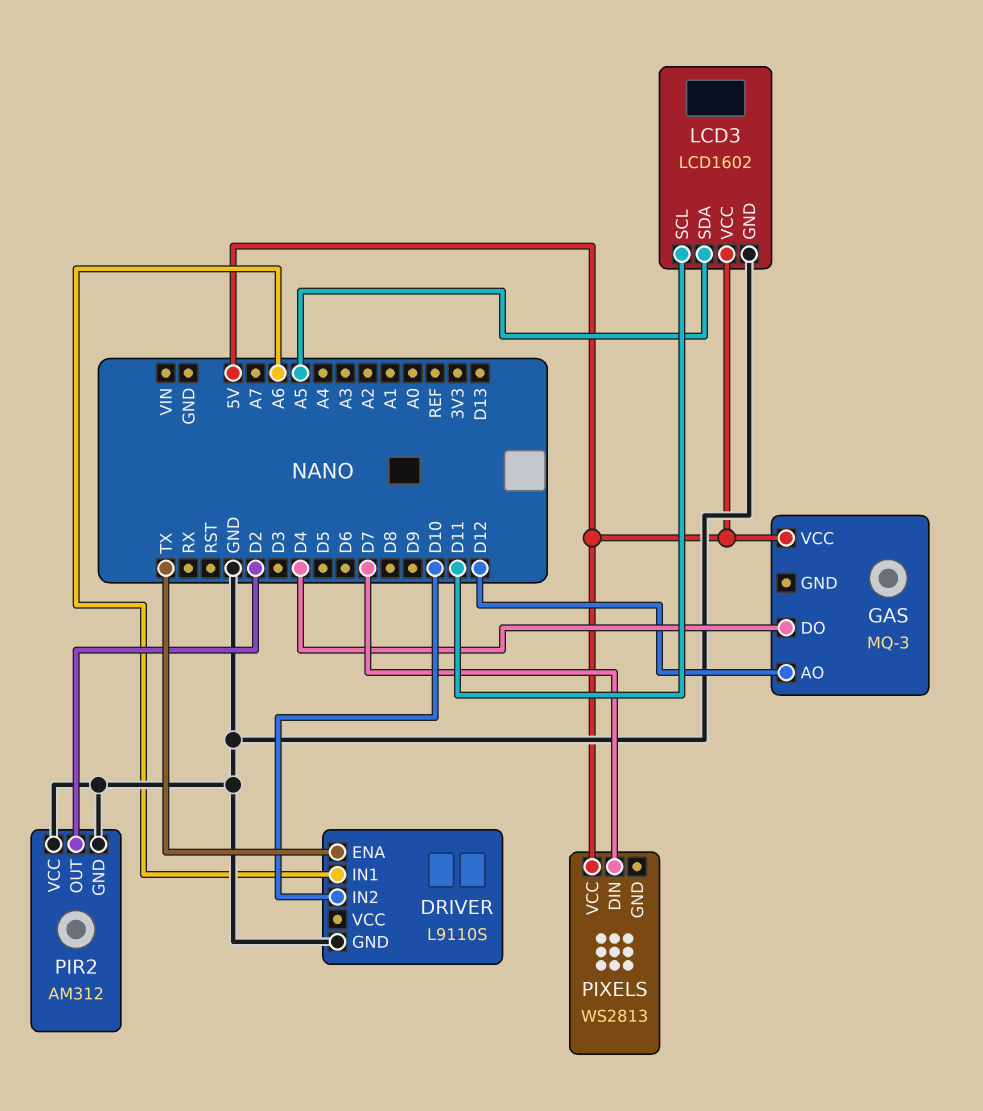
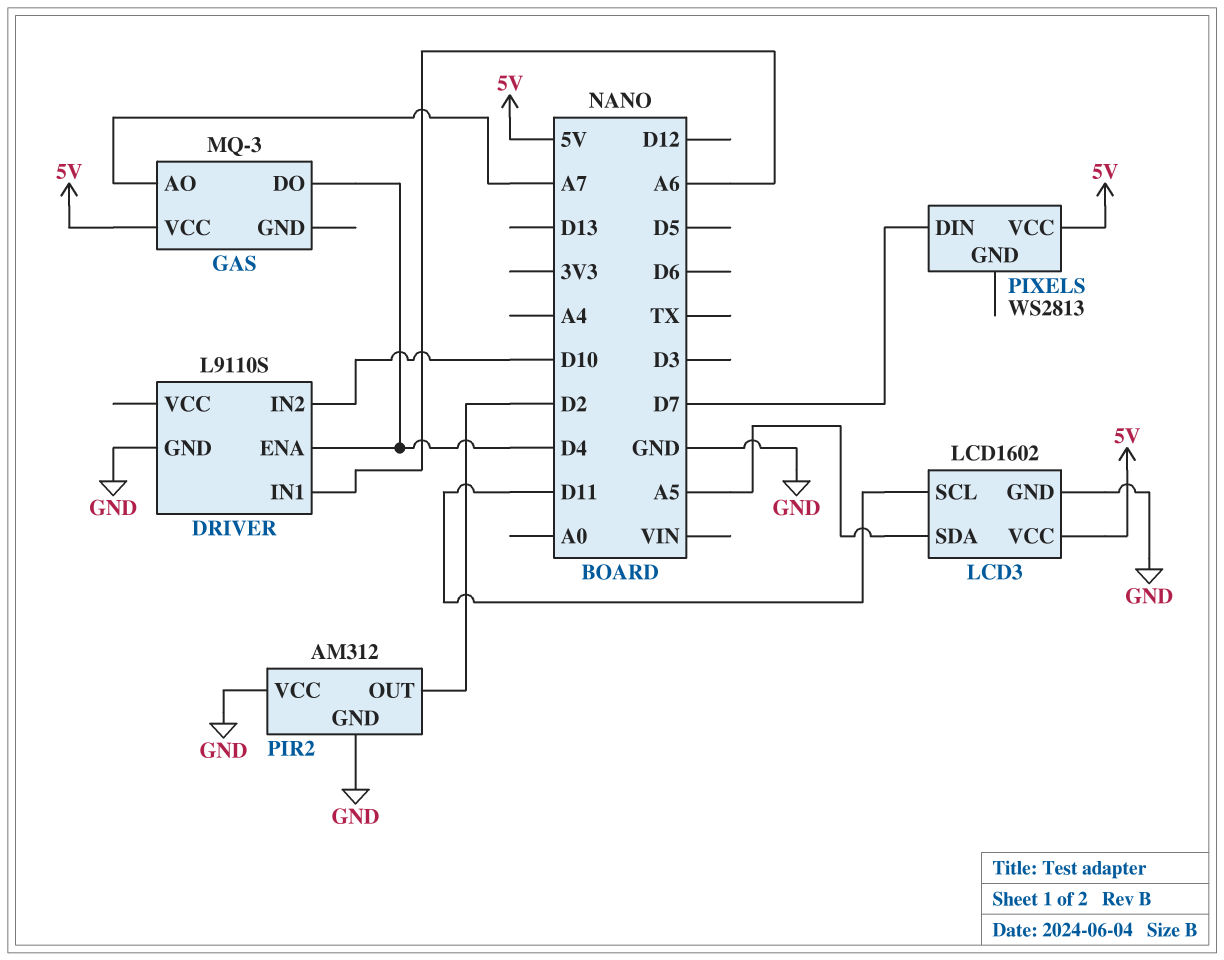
DRIVER pin ENA: TX -> D4
GAS pin AO: D12 -> A7

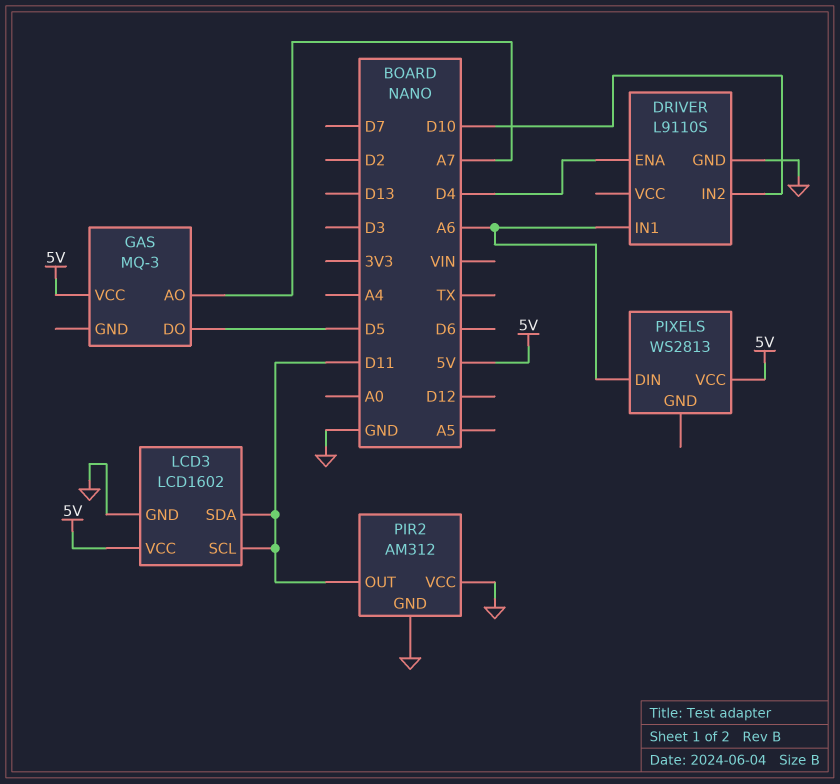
GAS pin DO: D4 -> D5
LCD3 pin SDA: A5 -> D11
PIR2 pin OUT: D2 -> D11
PIXELS pin DIN: D7 -> A6

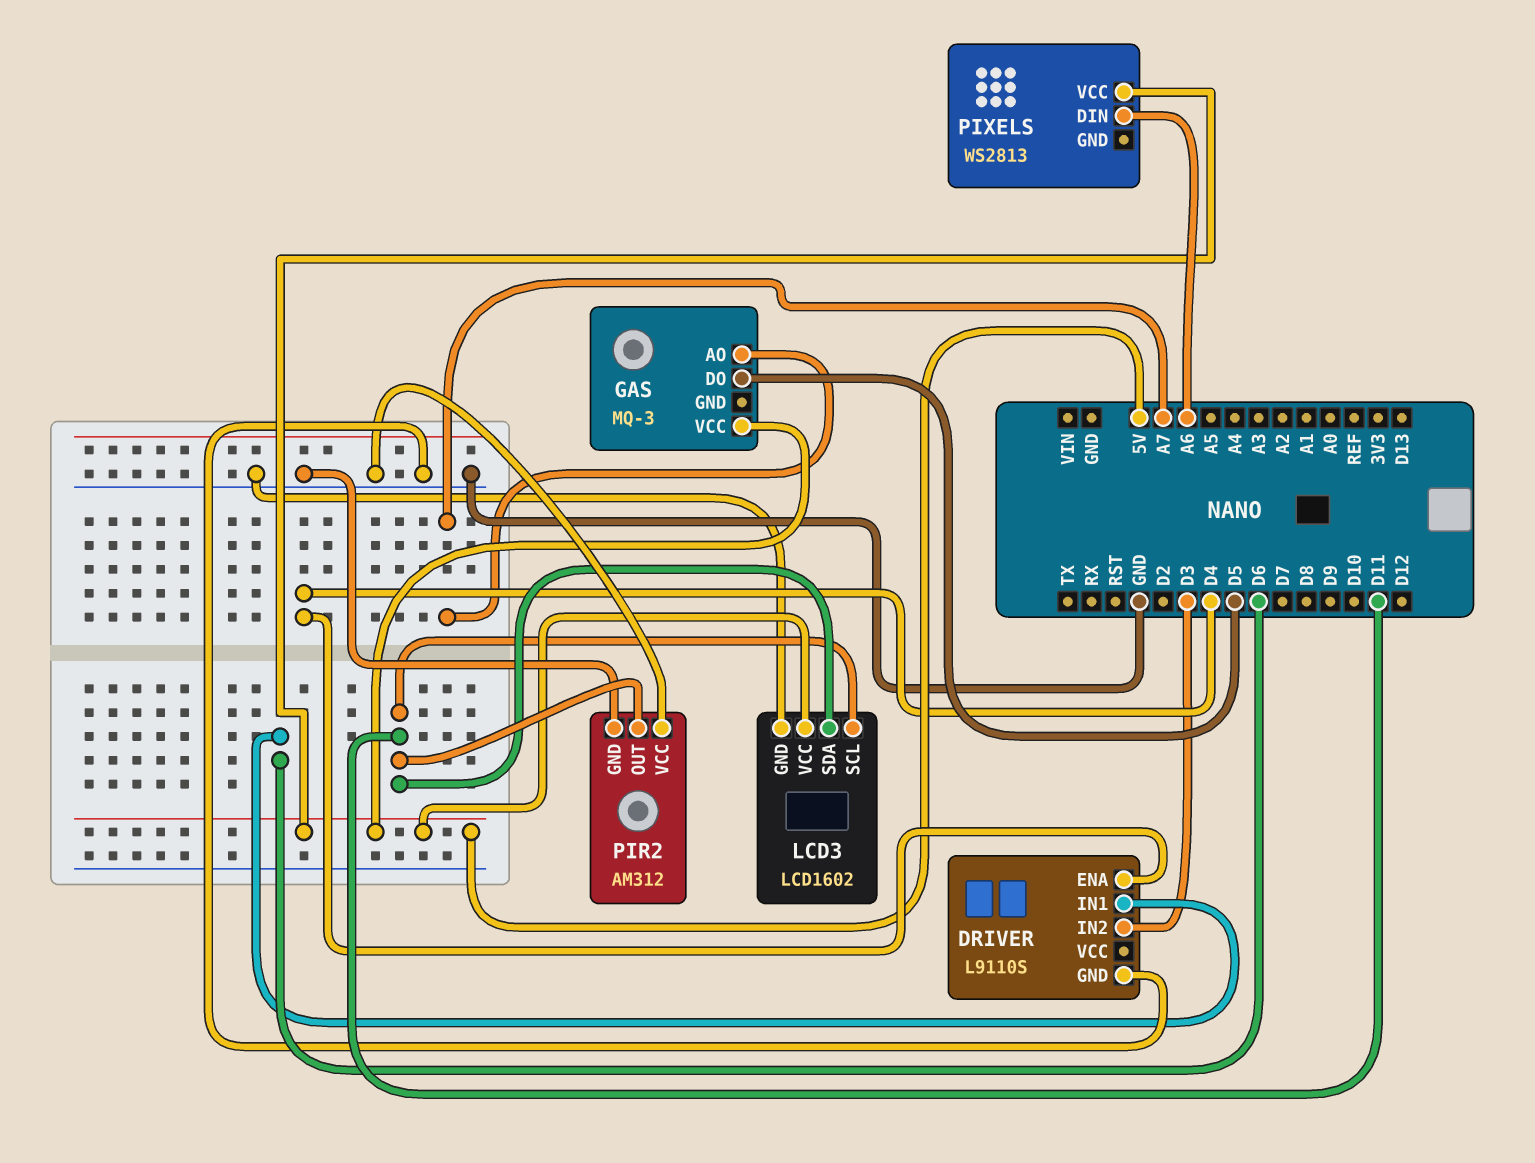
DRIVER pin IN1: A6 -> D6
DRIVER pin IN2: D10 -> D3

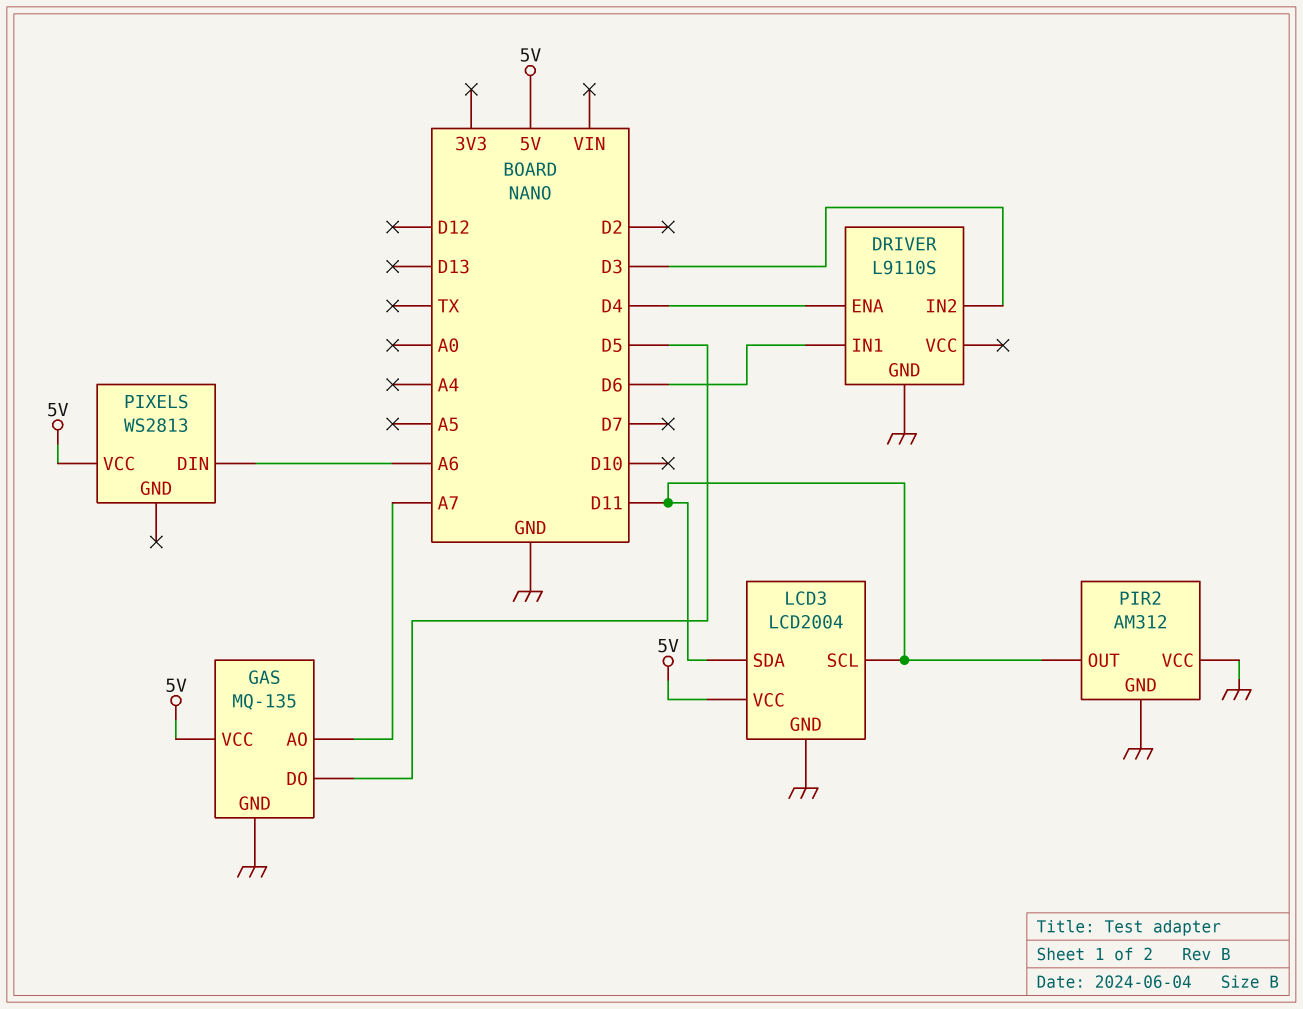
GAS: MQ-3 -> MQ-135
GAS pin GND: none -> GND
LCD3: LCD1602 -> LCD2004

